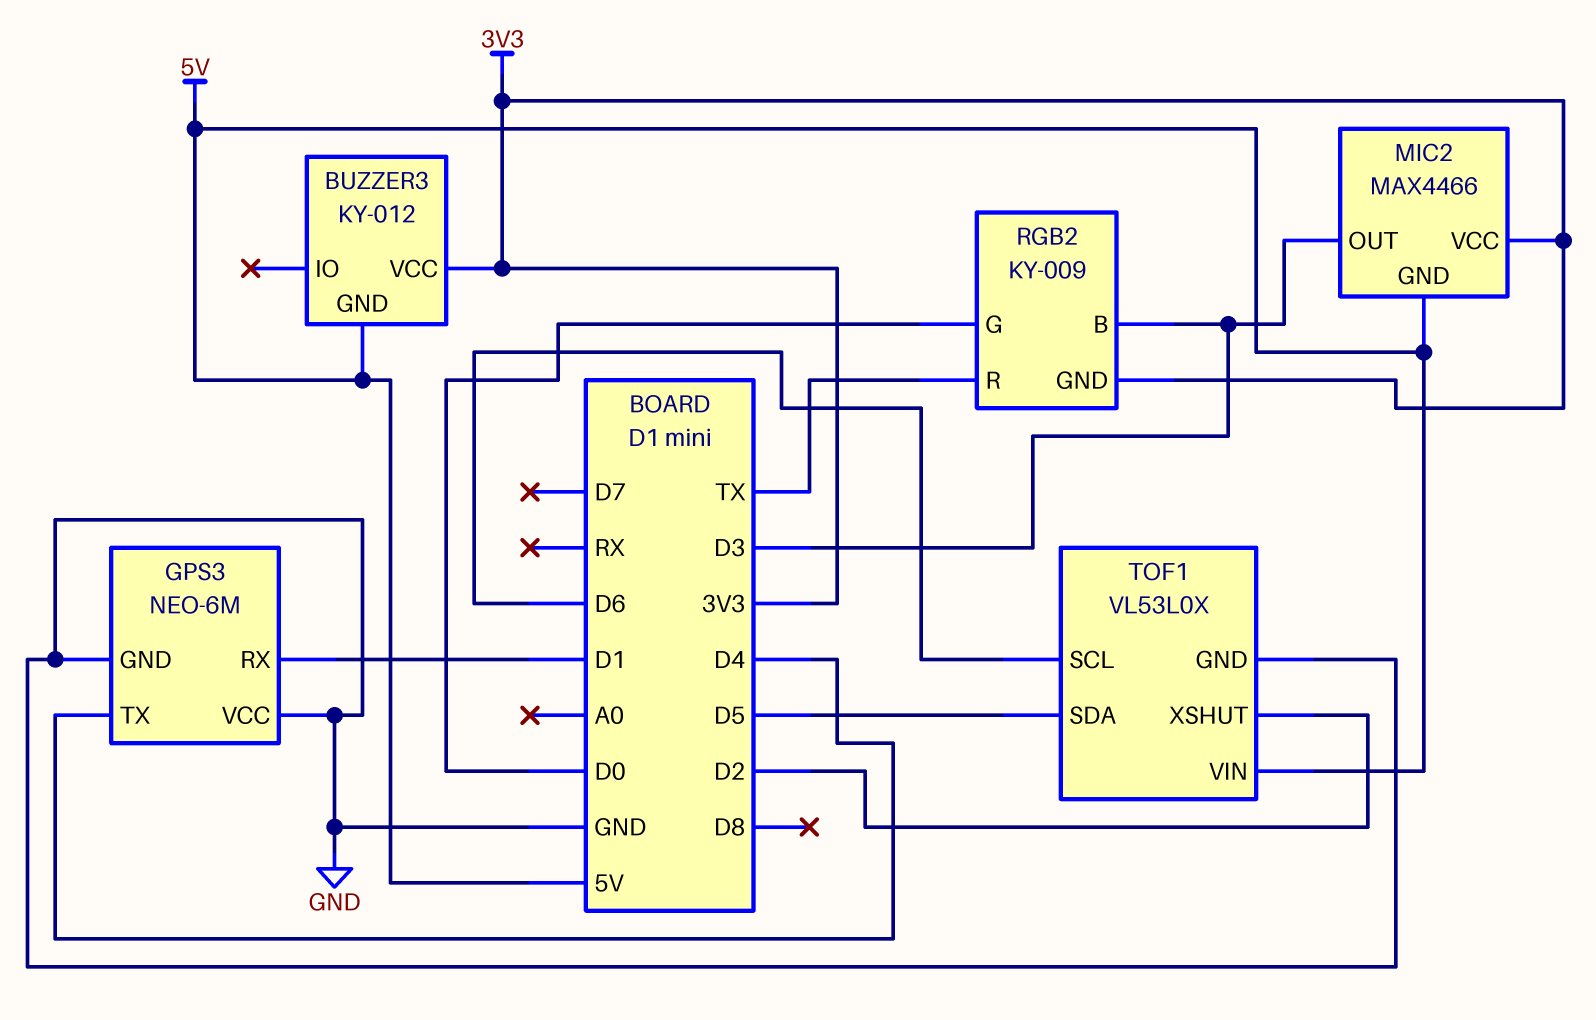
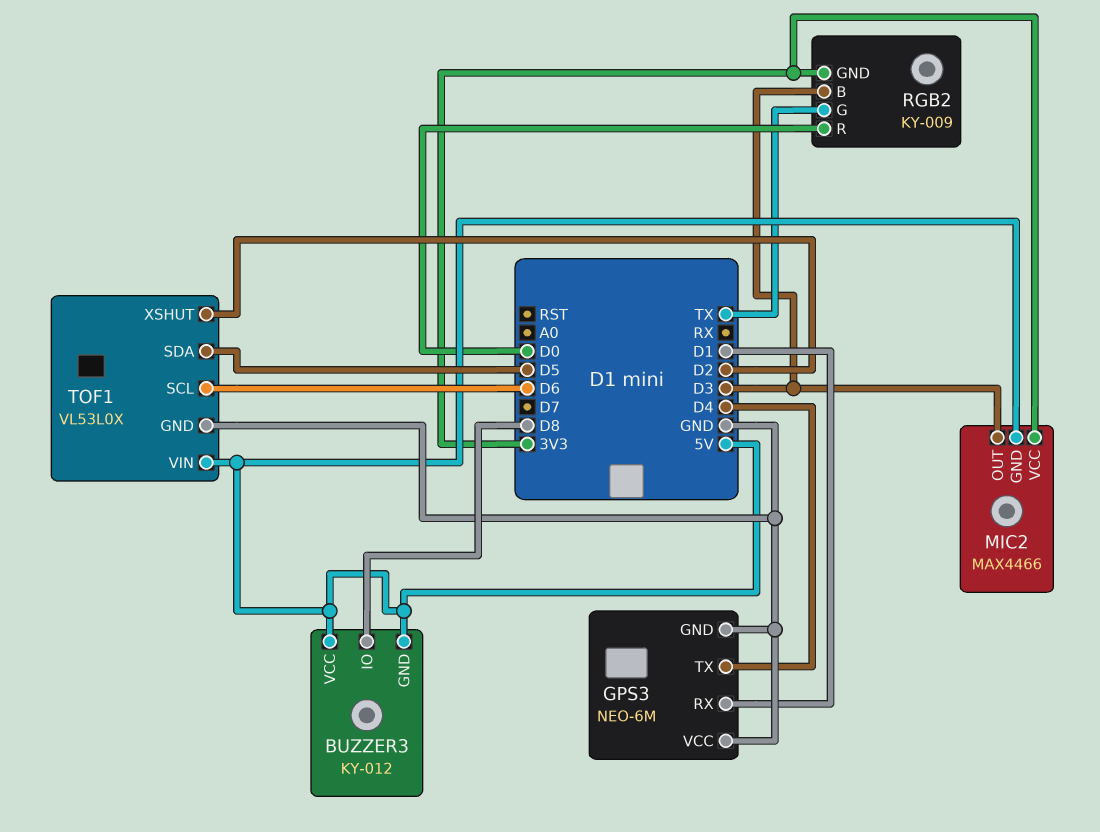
BUZZER3 pin IO: none -> D8
BUZZER3 pin VCC: 3V3 -> 5V
RGB2 pin G: D0 -> TX
RGB2 pin R: TX -> D0

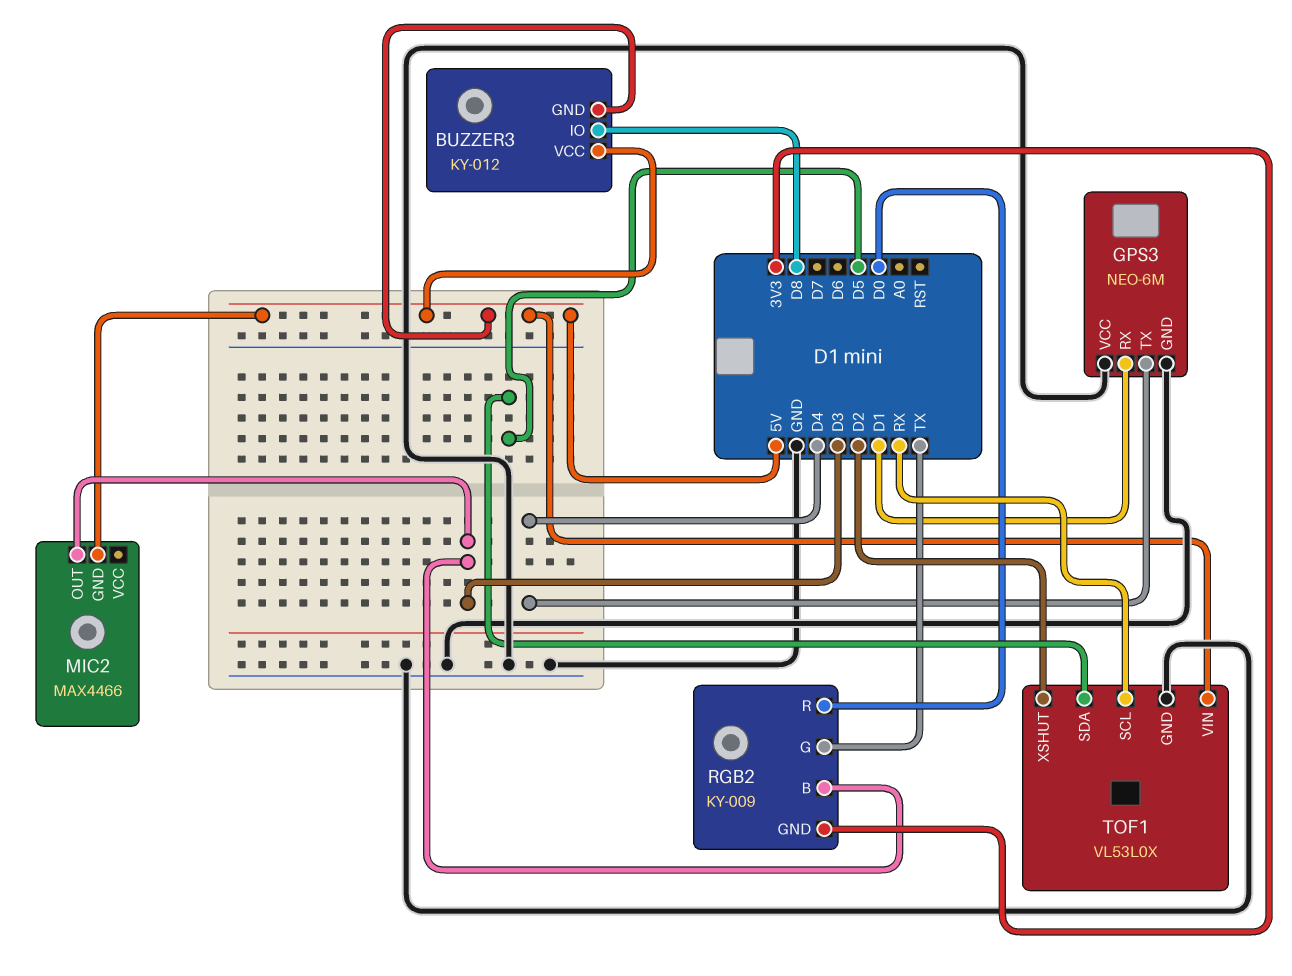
MIC2 pin VCC: 3V3 -> none
TOF1 pin SCL: D6 -> RX

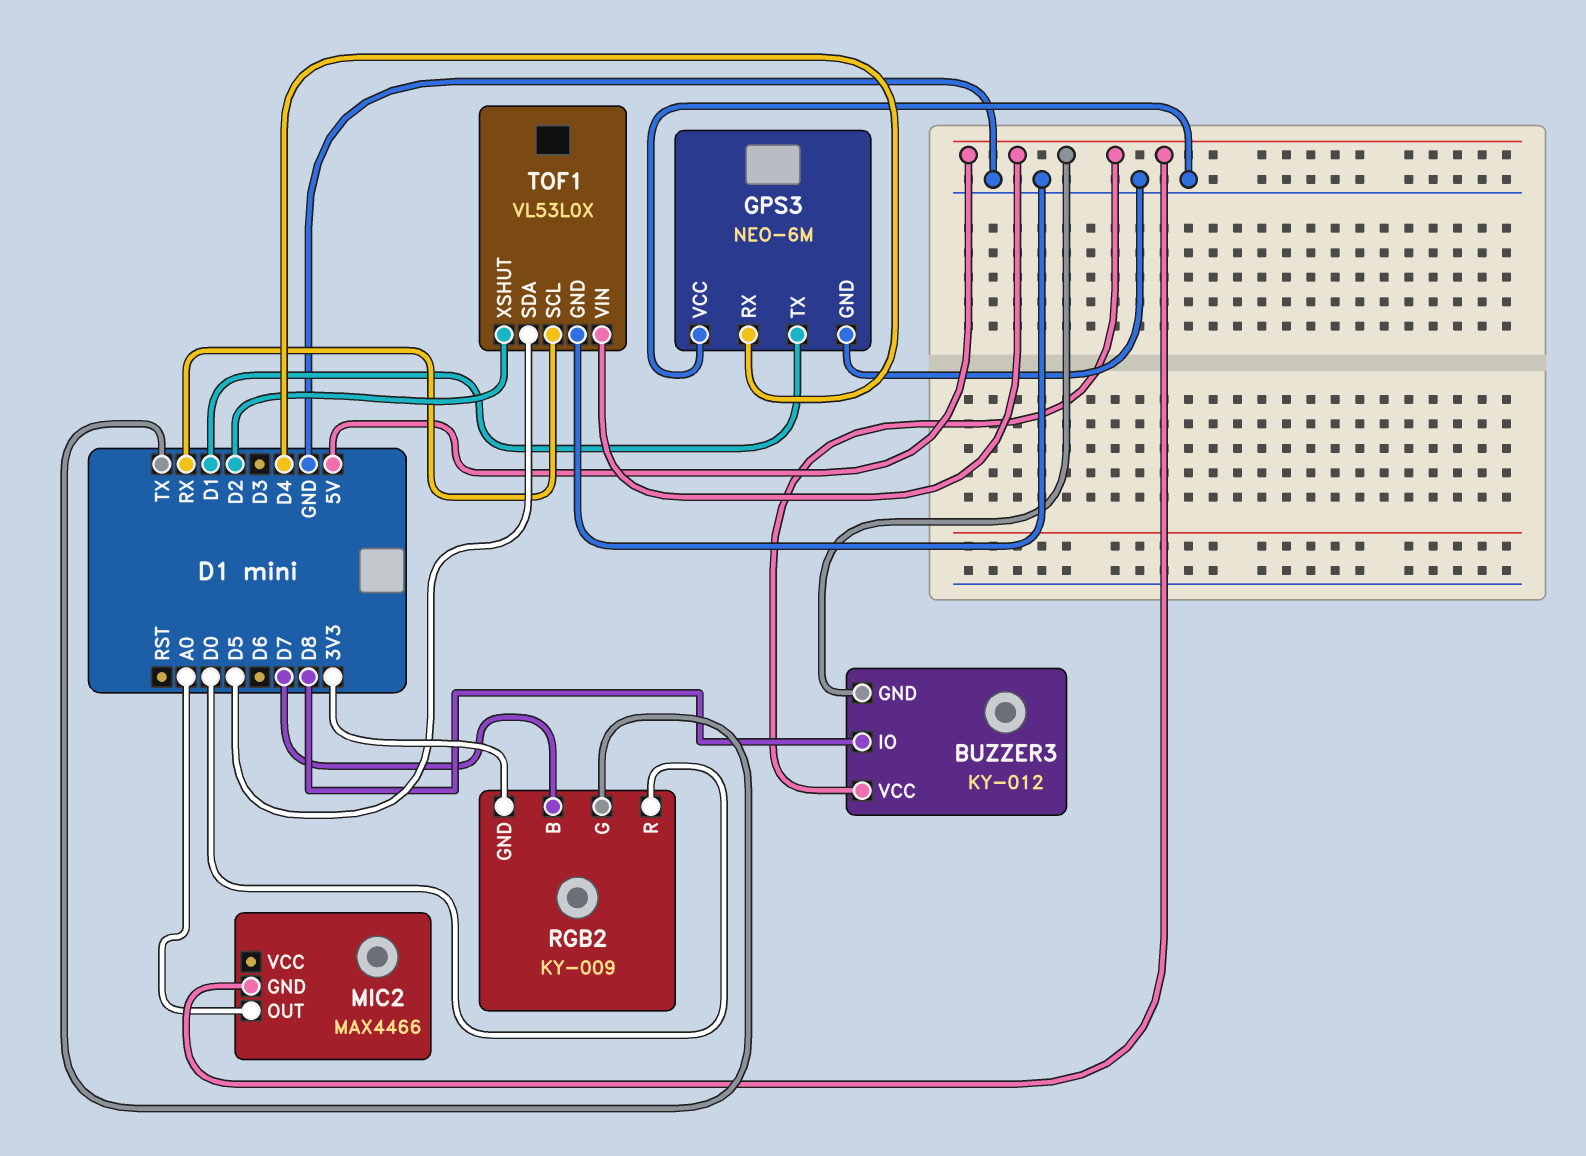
GPS3 pin RX: D1 -> D4
GPS3 pin TX: D4 -> D1
MIC2 pin OUT: D3 -> A0
RGB2 pin B: D3 -> D7

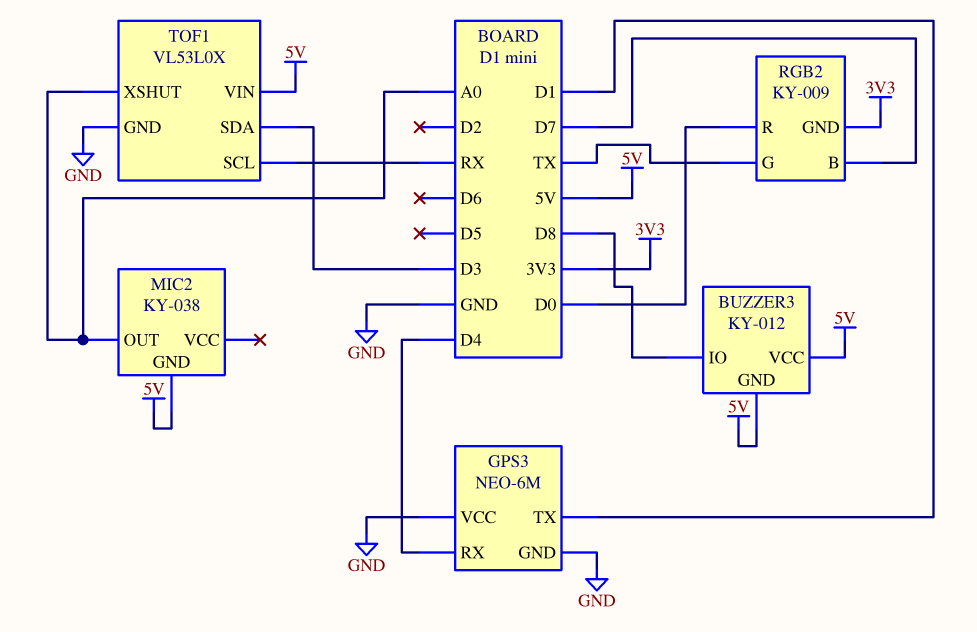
MIC2: MAX4466 -> KY-038
TOF1 pin SDA: D5 -> D3
TOF1 pin XSHUT: D2 -> A0

